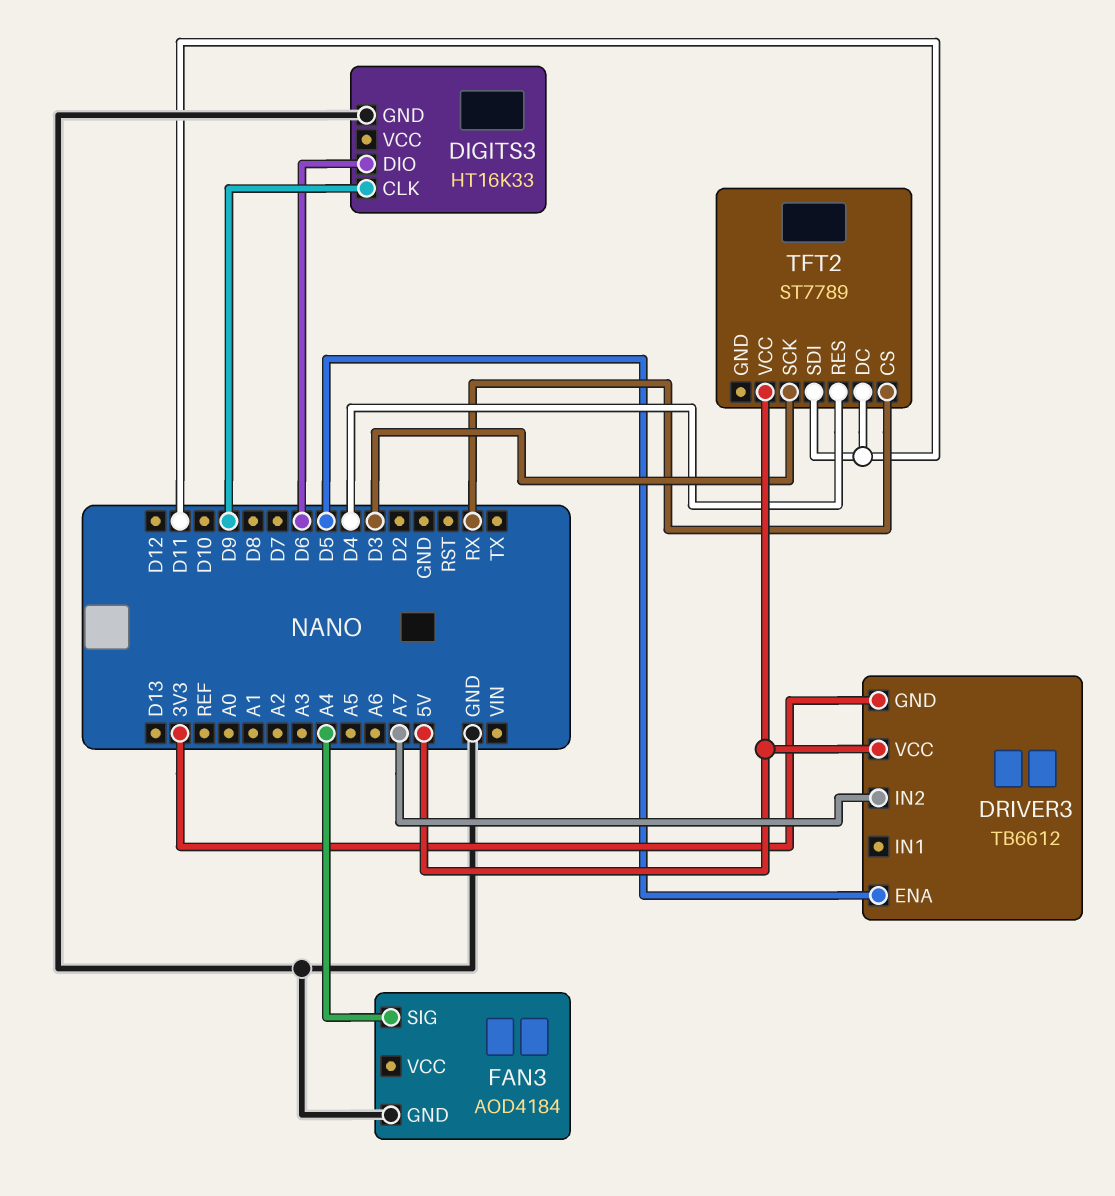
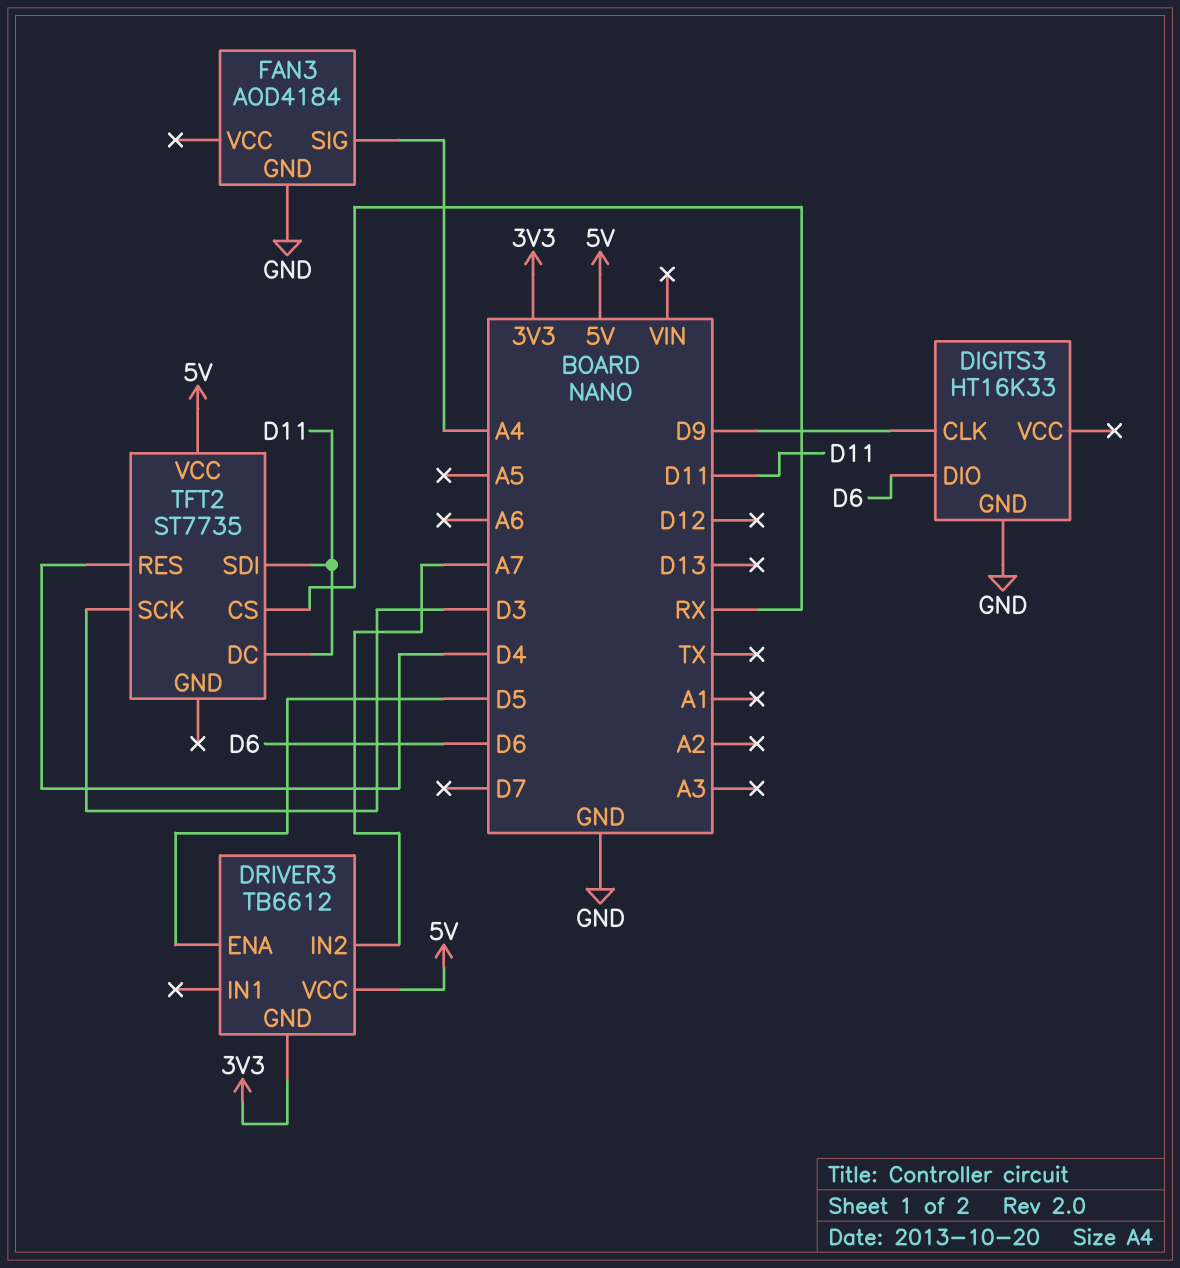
TFT2: ST7789 -> ST7735

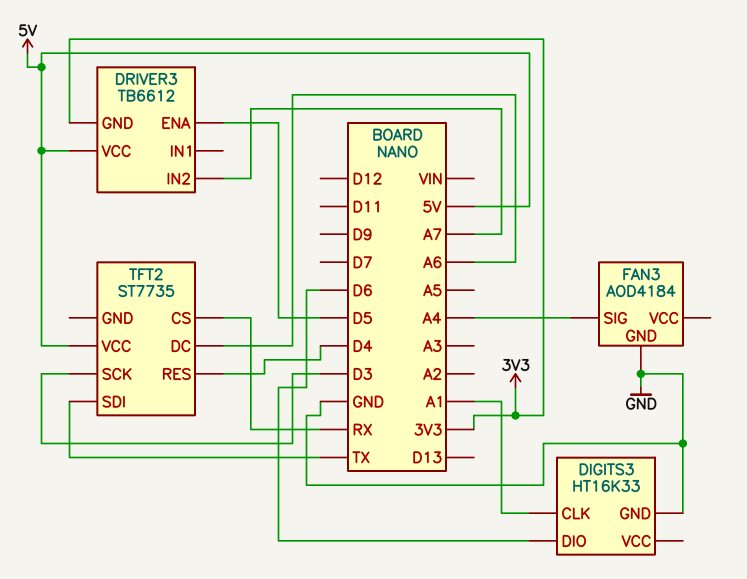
DIGITS3 pin CLK: D9 -> A1
TFT2 pin DC: D11 -> A6
TFT2 pin SDI: D11 -> TX

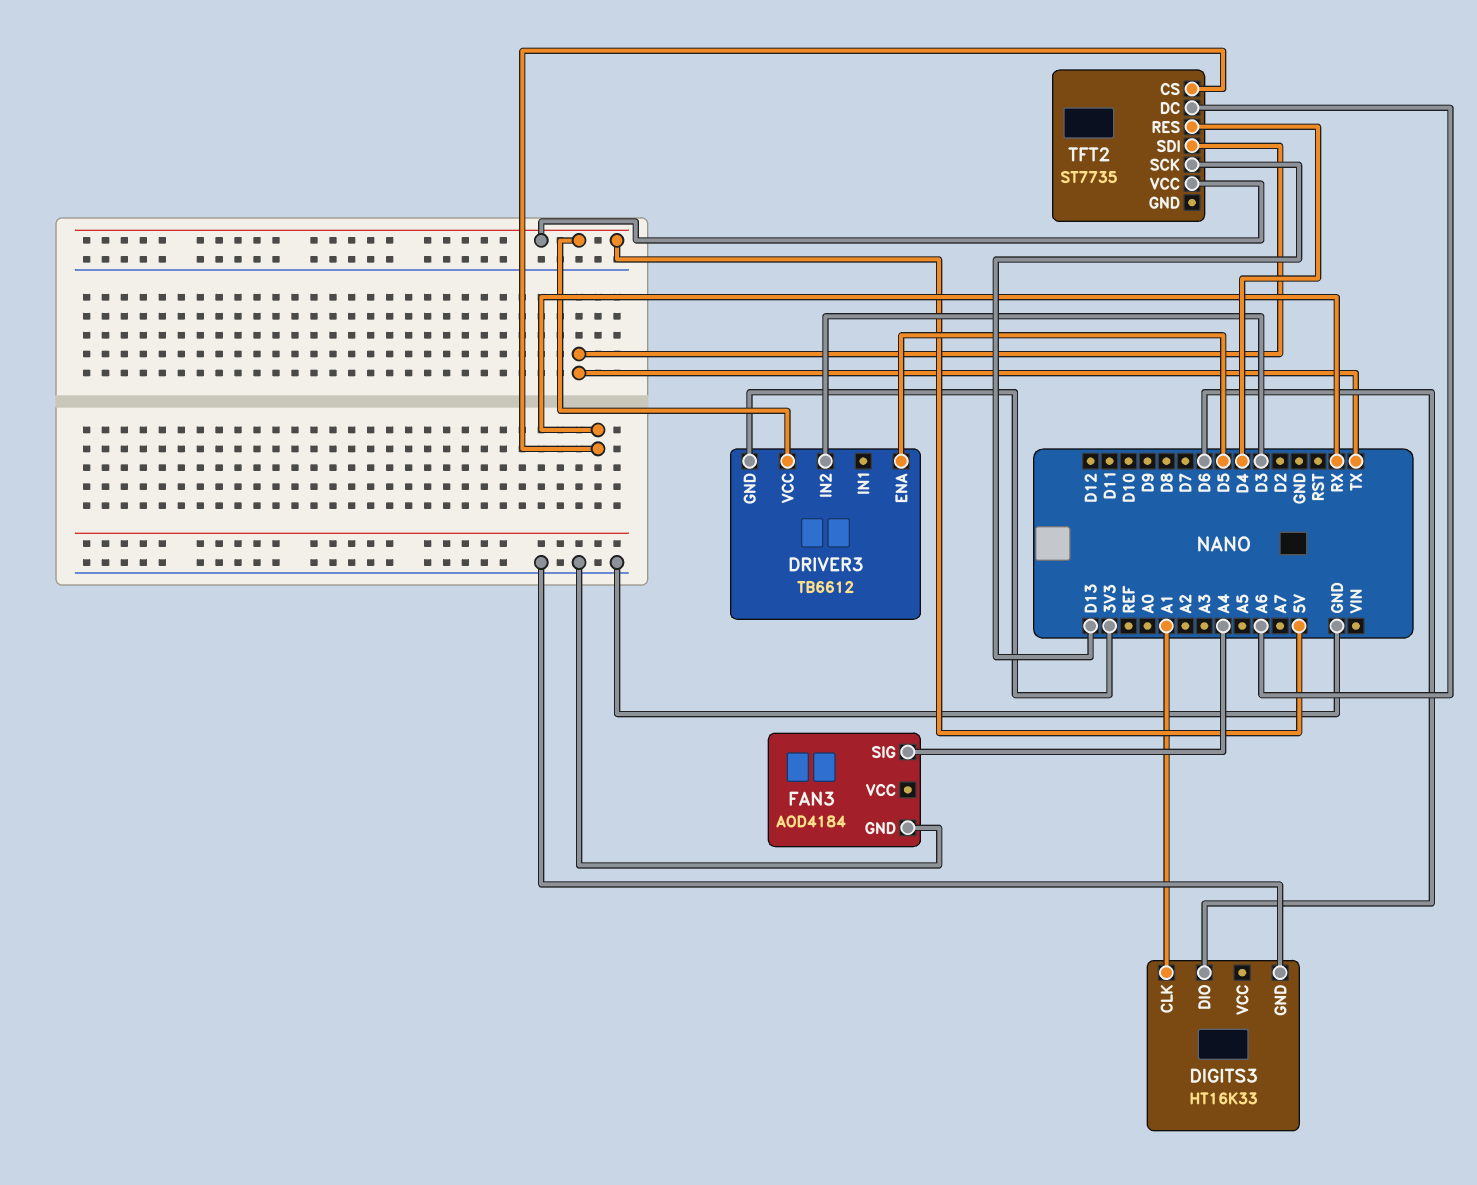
DRIVER3 pin IN2: A7 -> D3
TFT2 pin SCK: D3 -> D13

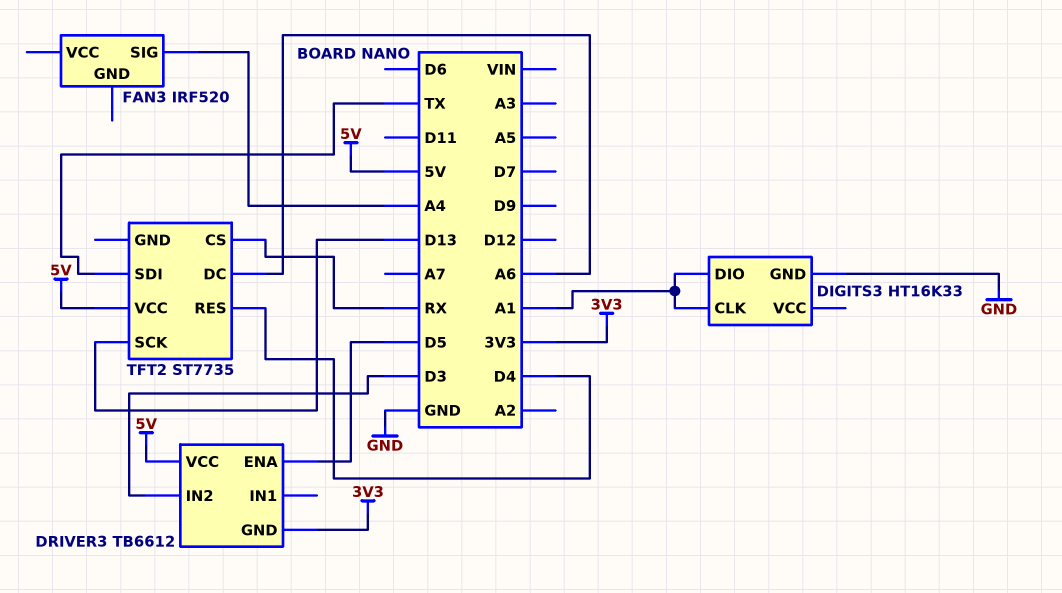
DIGITS3 pin DIO: D6 -> A1
FAN3: AOD4184 -> IRF520
FAN3 pin GND: GND -> none

